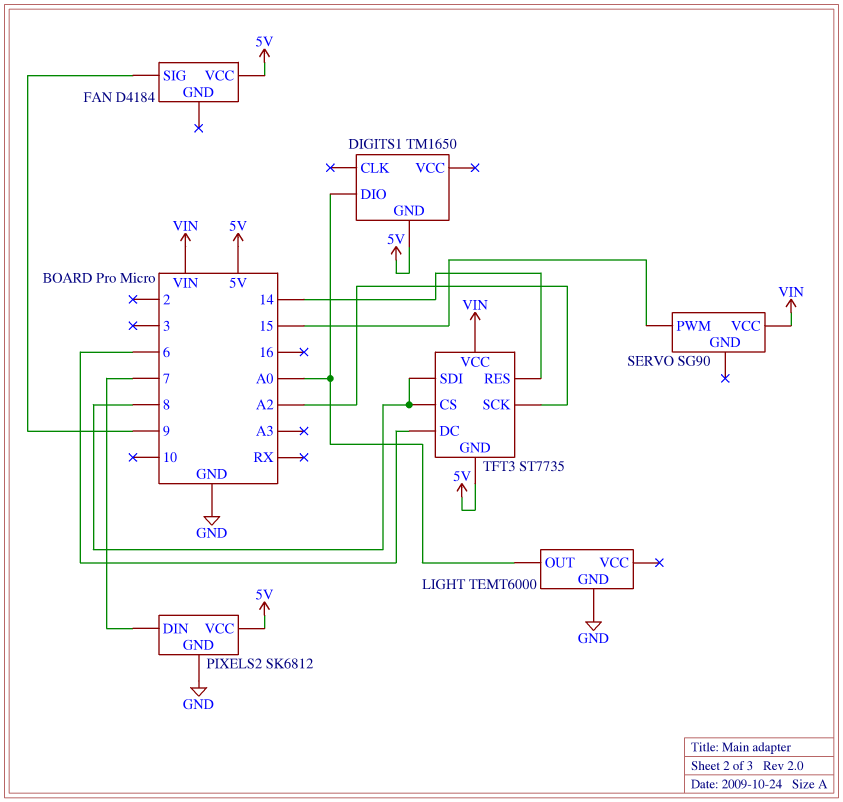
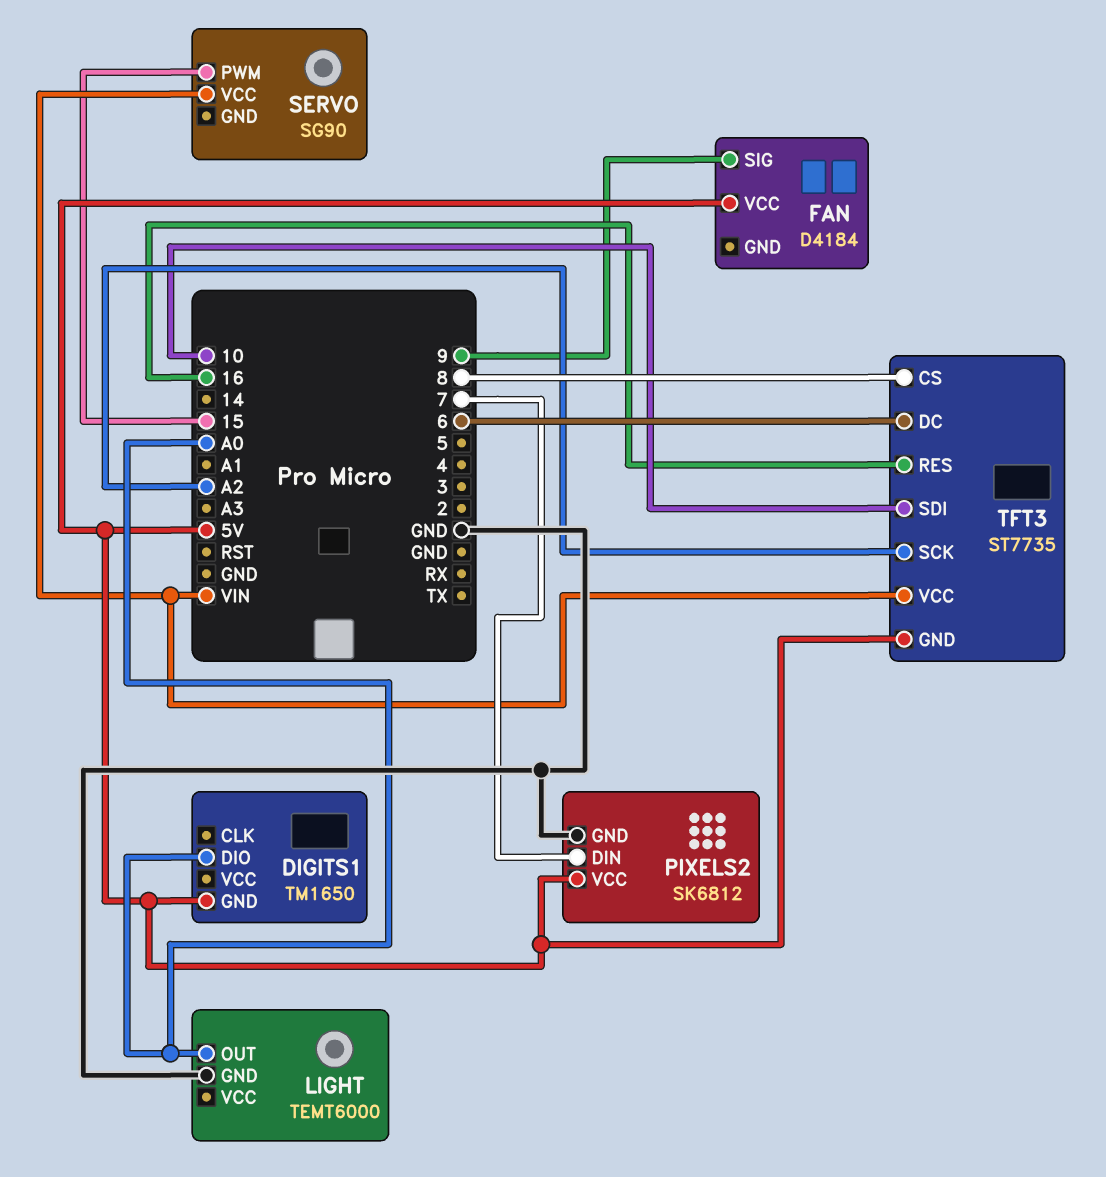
TFT3 pin RES: 14 -> 16
TFT3 pin SDI: 8 -> 10

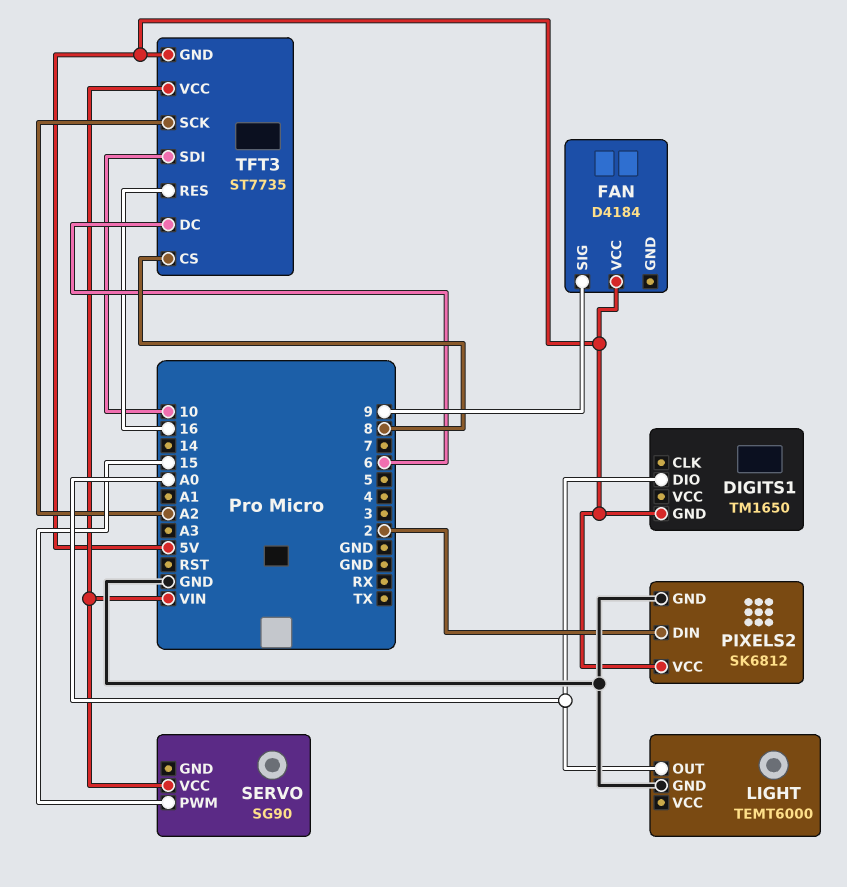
PIXELS2 pin DIN: 7 -> 2

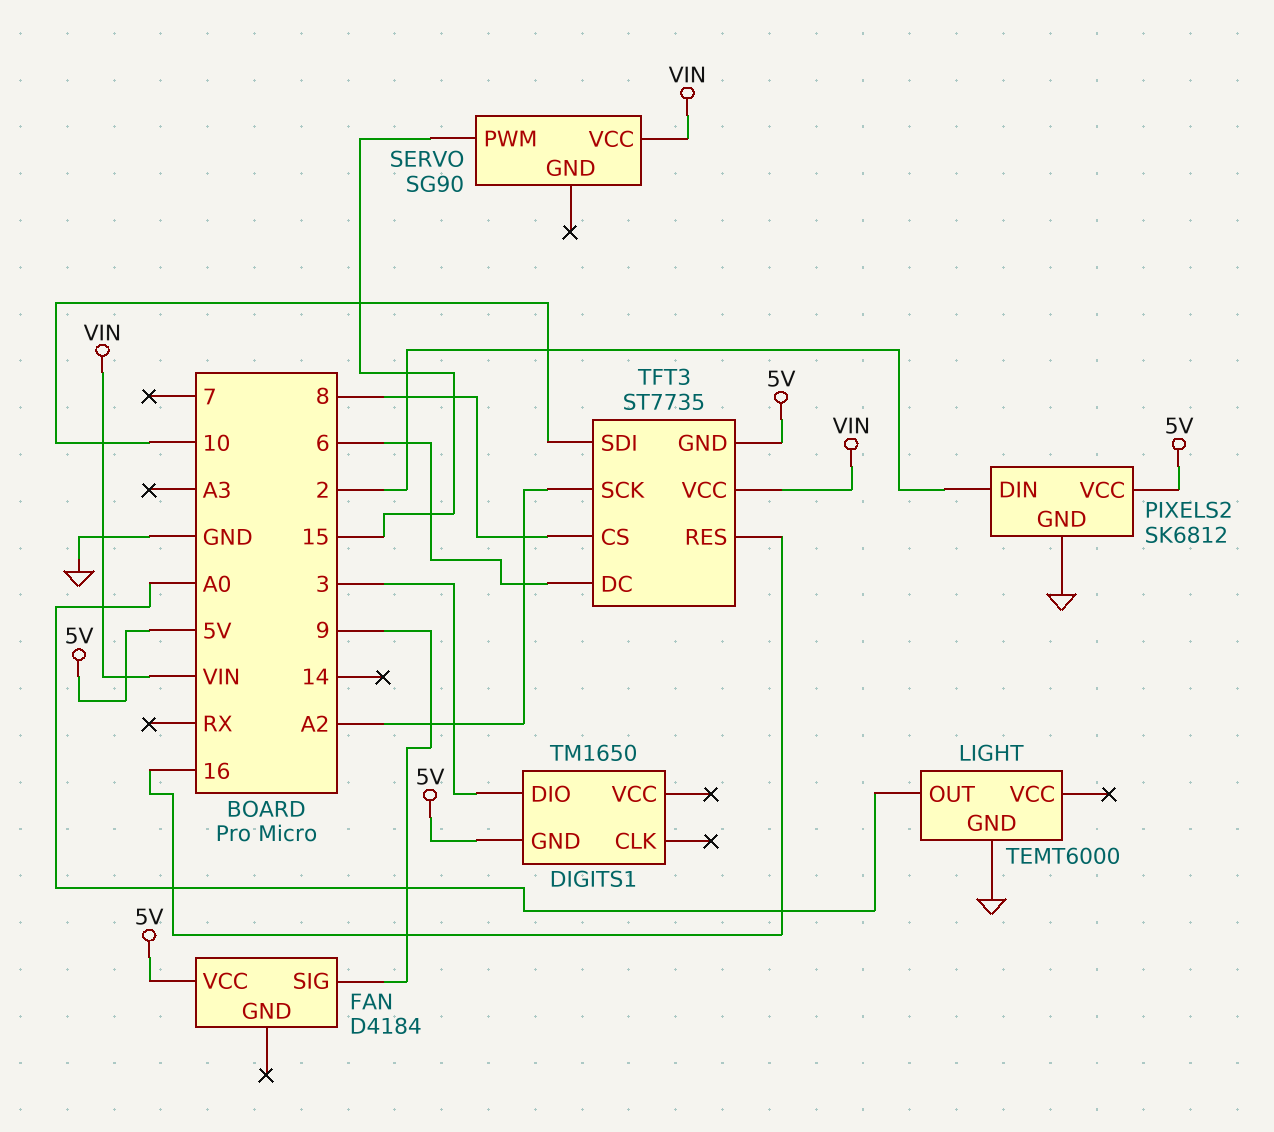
DIGITS1 pin DIO: A0 -> 3

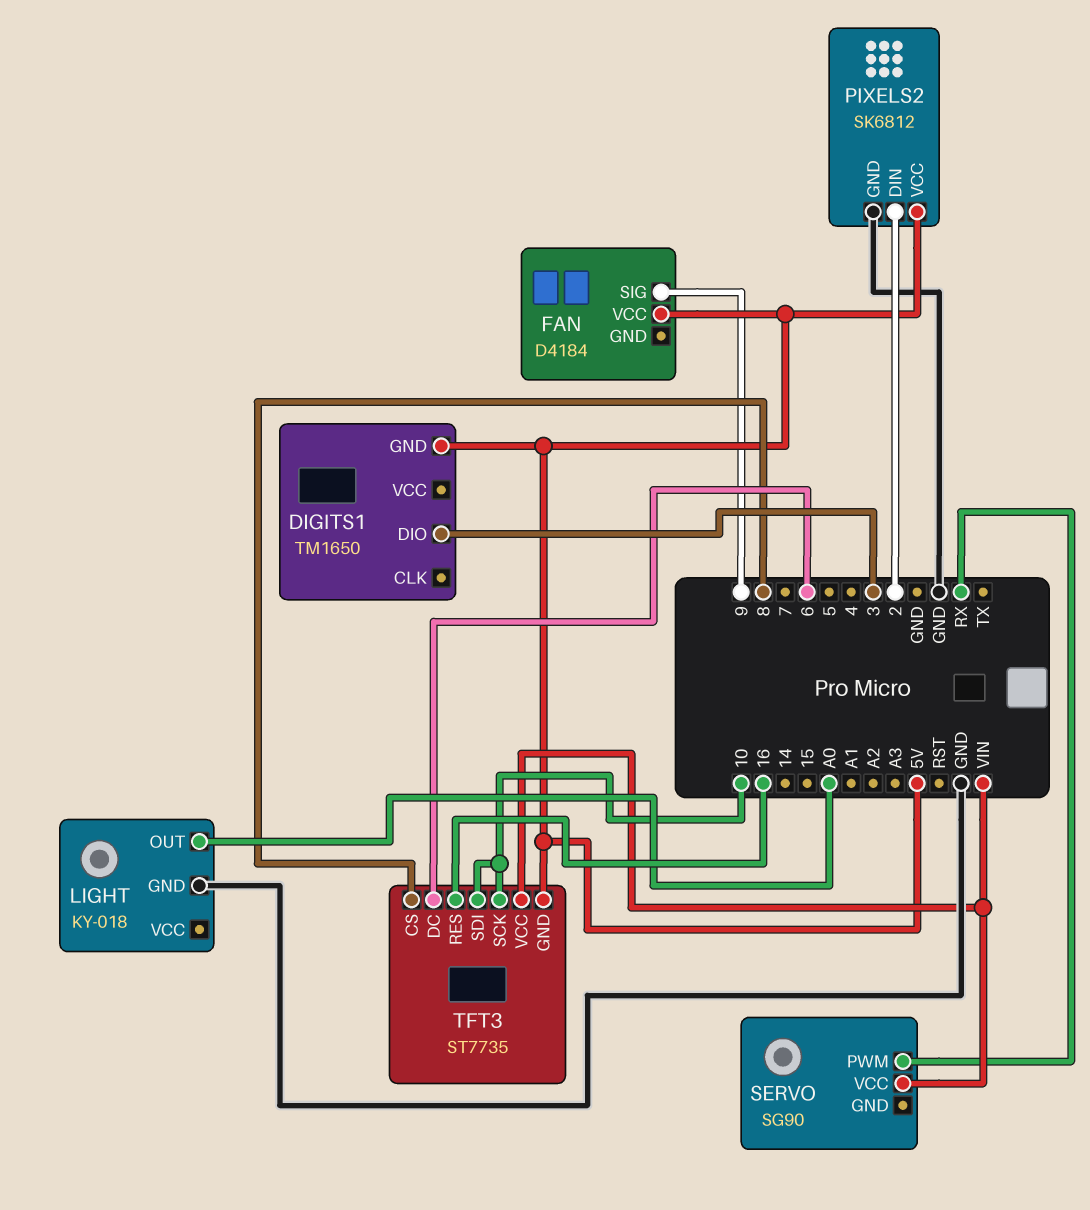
LIGHT: TEMT6000 -> KY-018
SERVO pin PWM: 15 -> RX
TFT3 pin SCK: A2 -> 10

